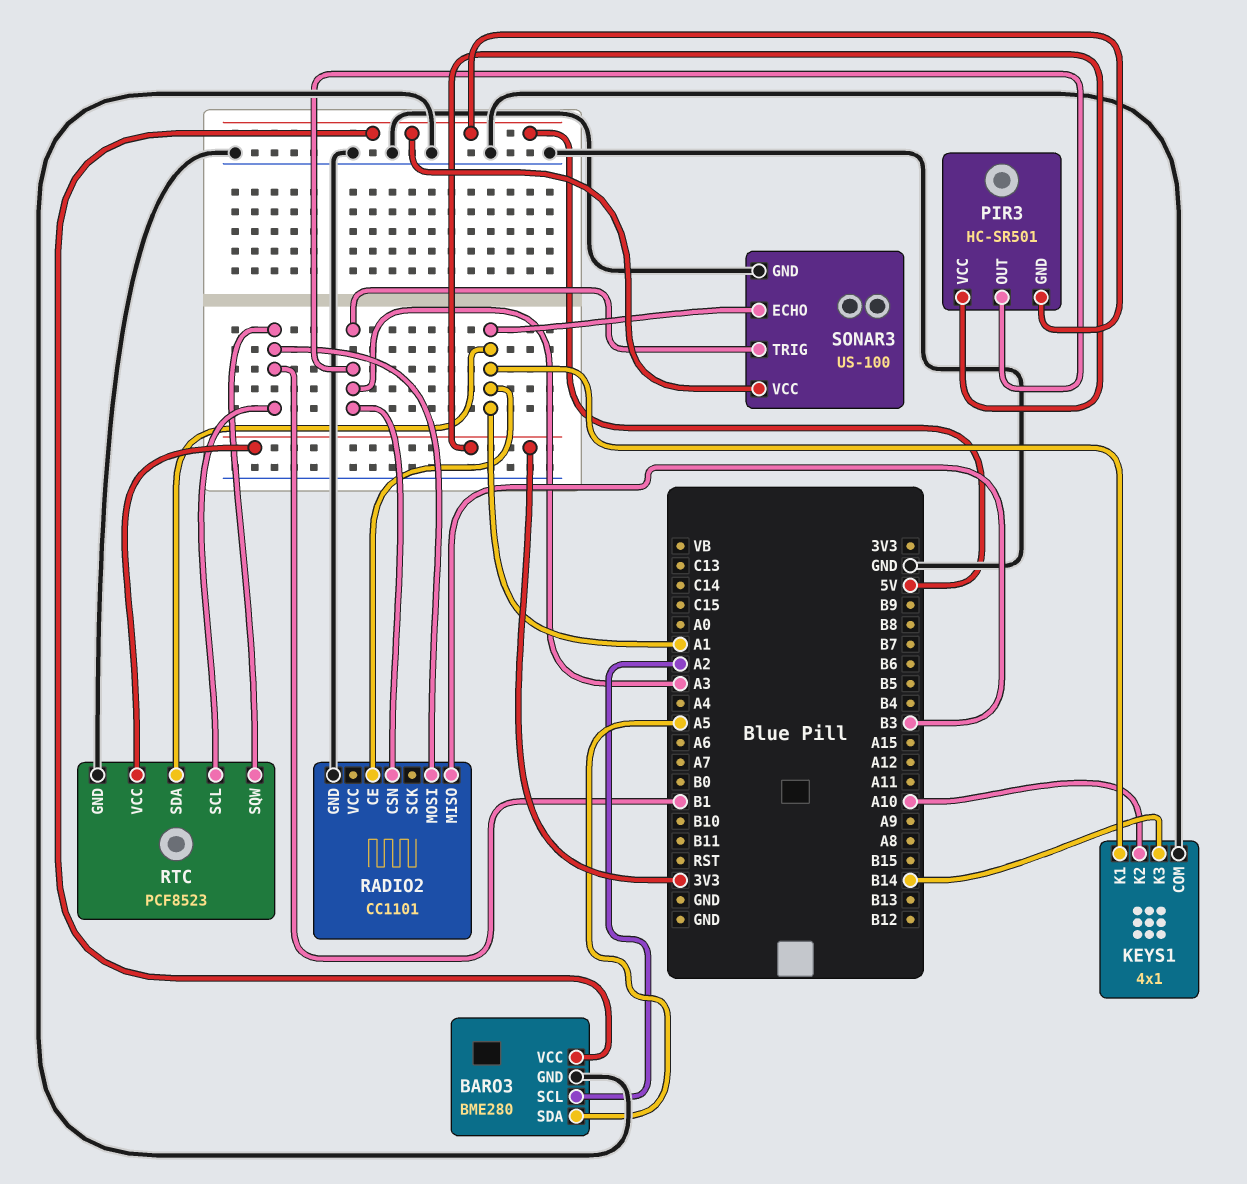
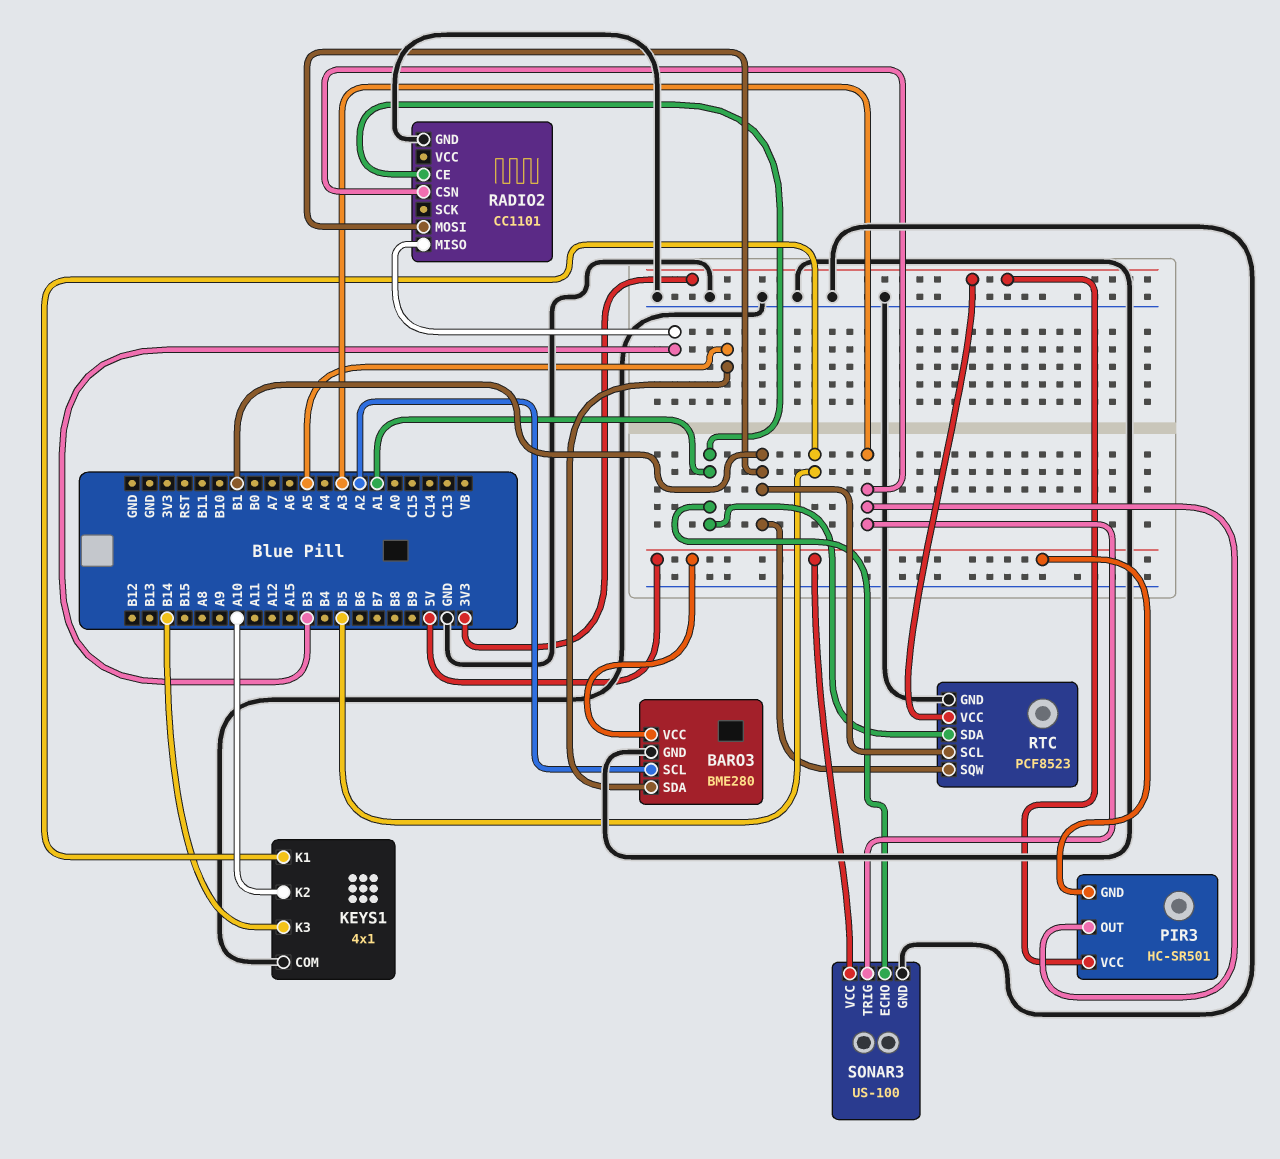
KEYS1 pin K1: A1 -> B5

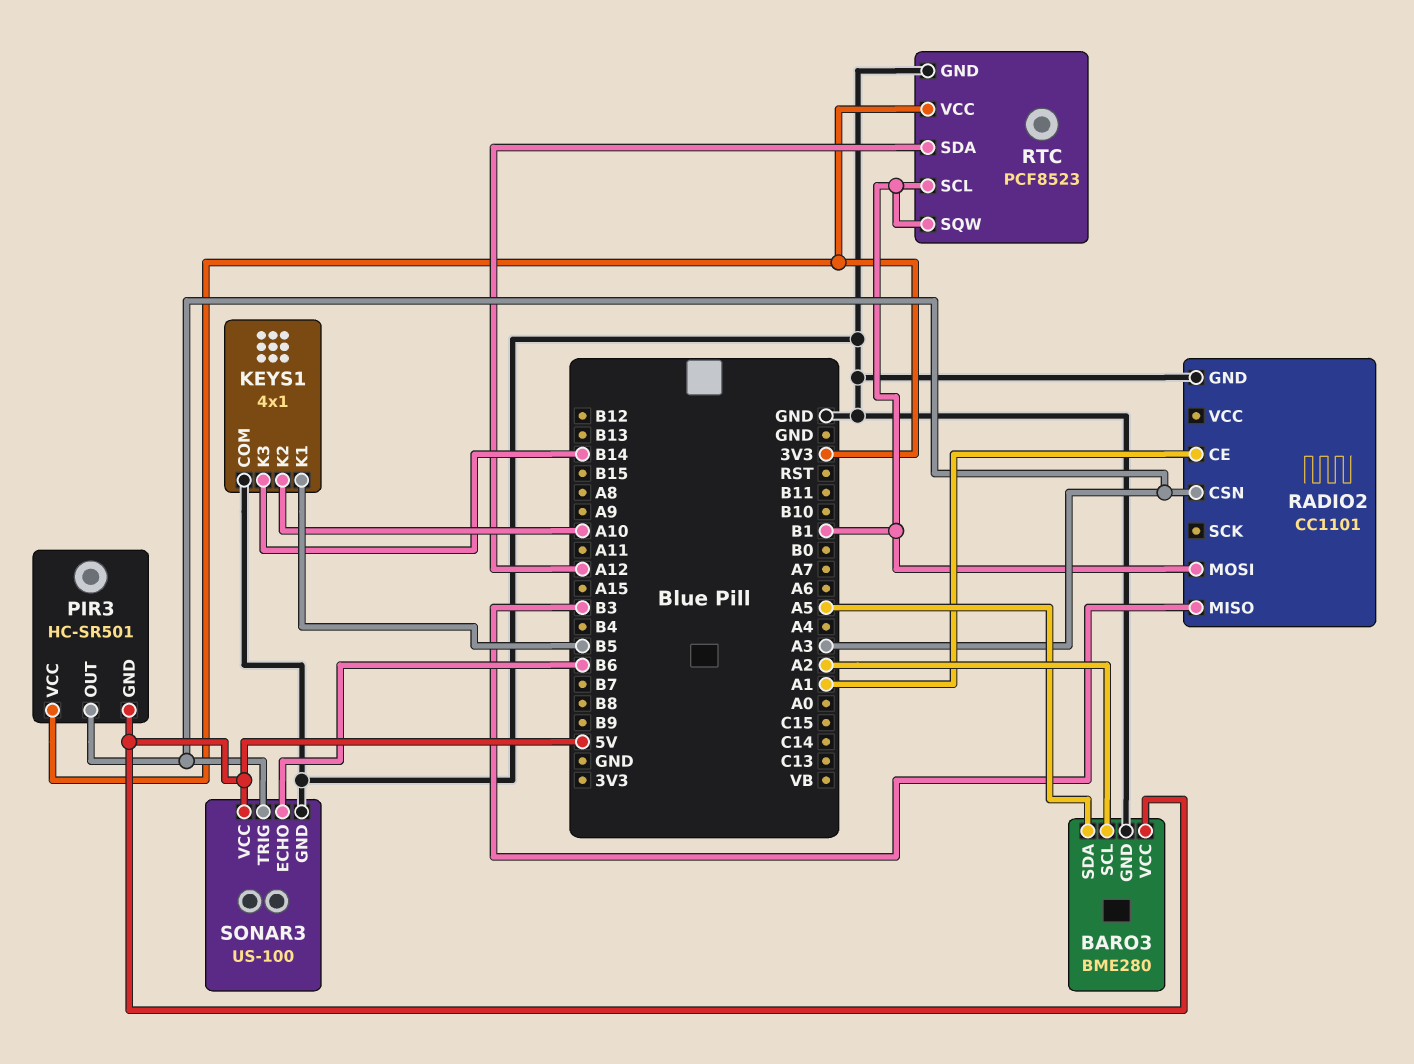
RTC pin SDA: A1 -> A12
SONAR3 pin ECHO: A1 -> B6

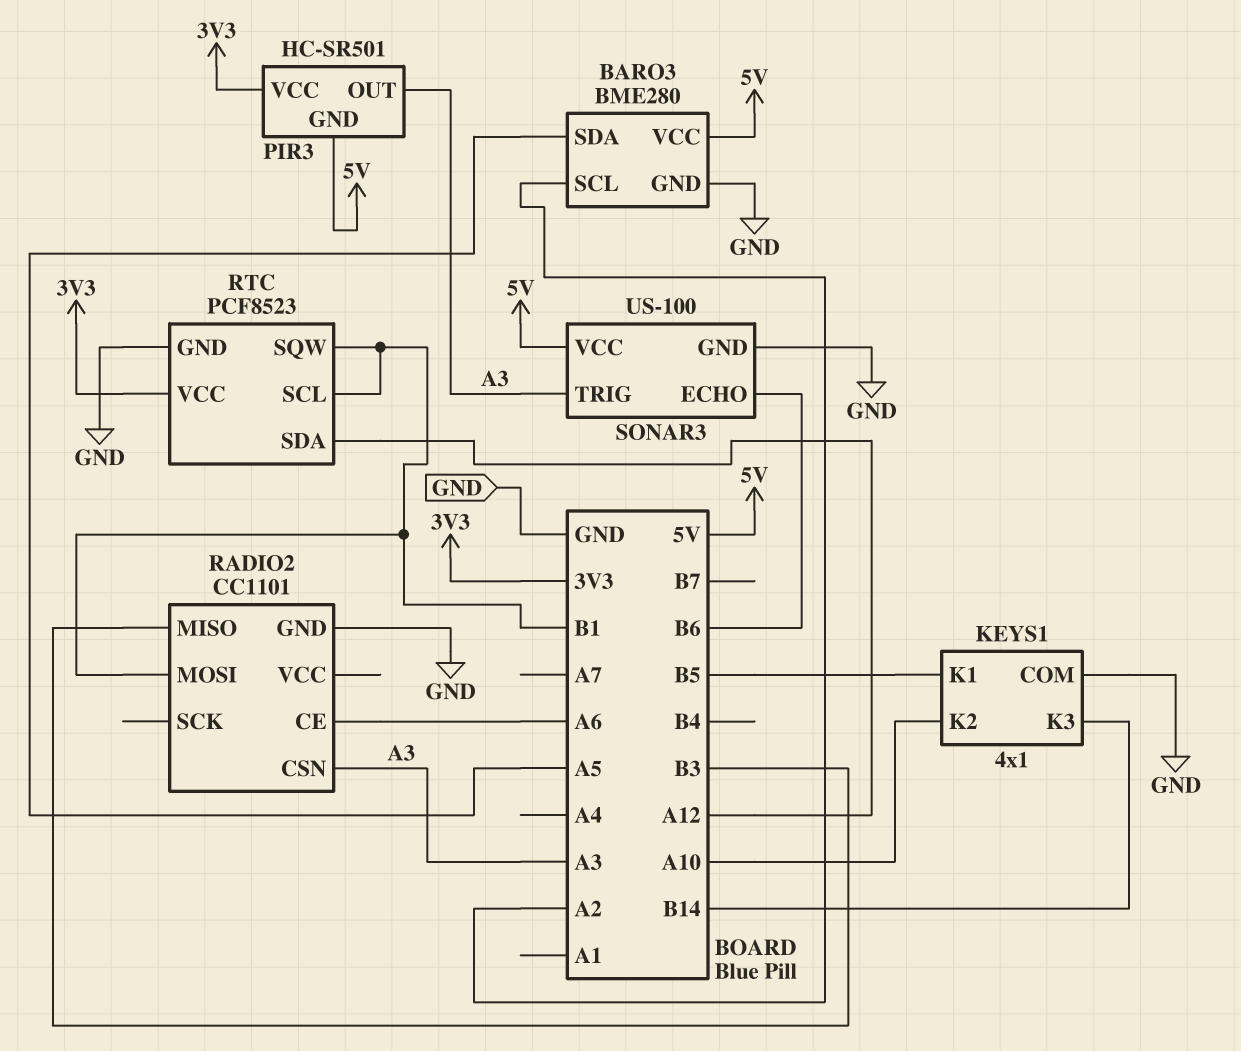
RADIO2 pin CE: A1 -> A6

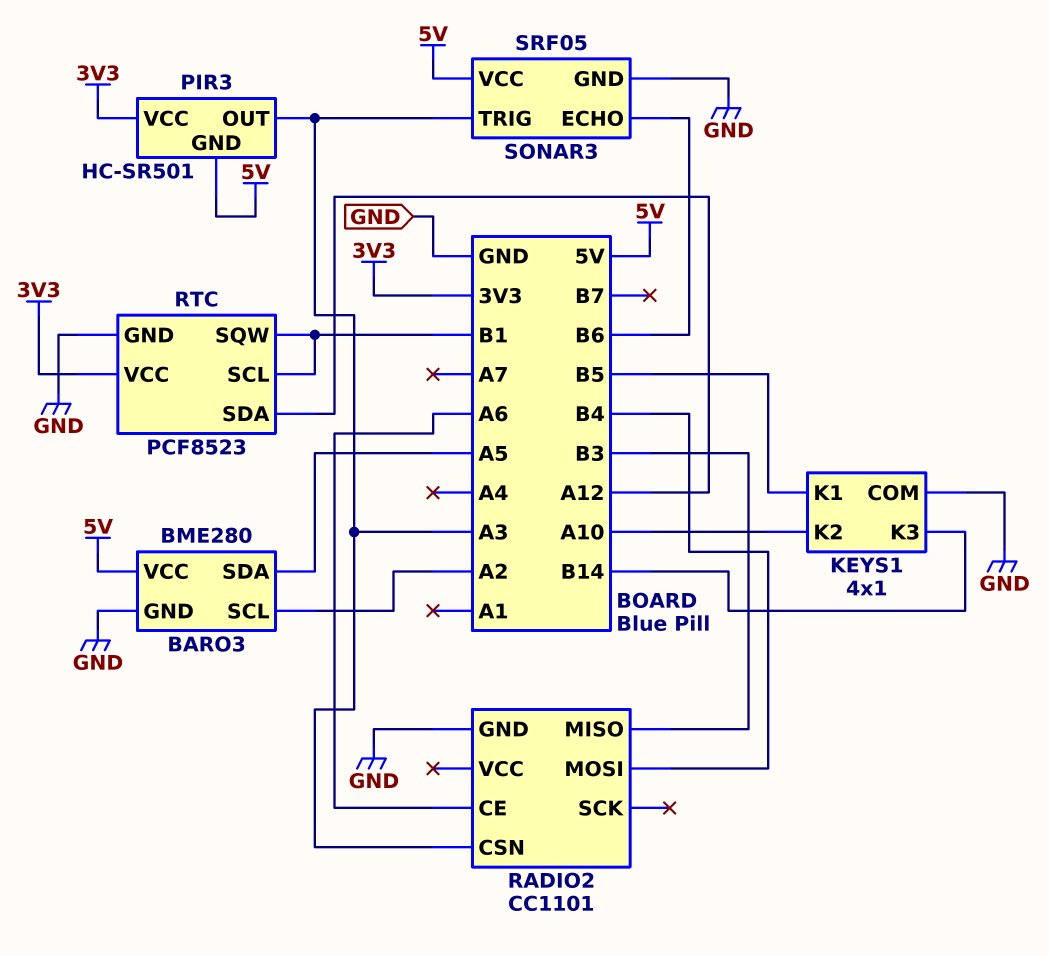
RADIO2 pin MOSI: B1 -> B4
SONAR3: US-100 -> SRF05

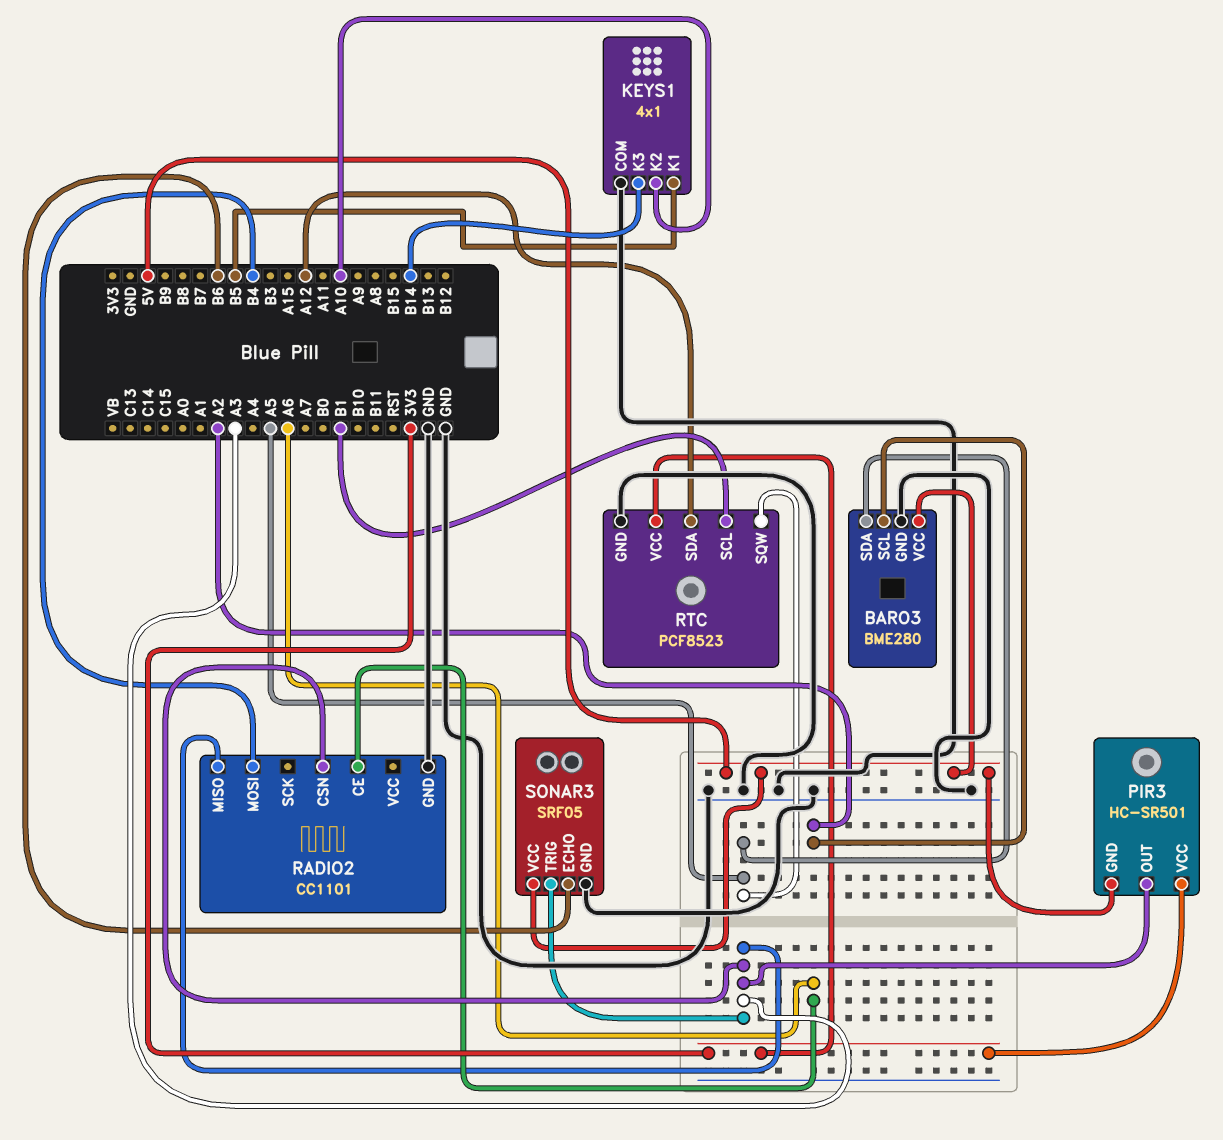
RADIO2 pin MISO: B3 -> A3
RTC pin SQW: B1 -> A5

